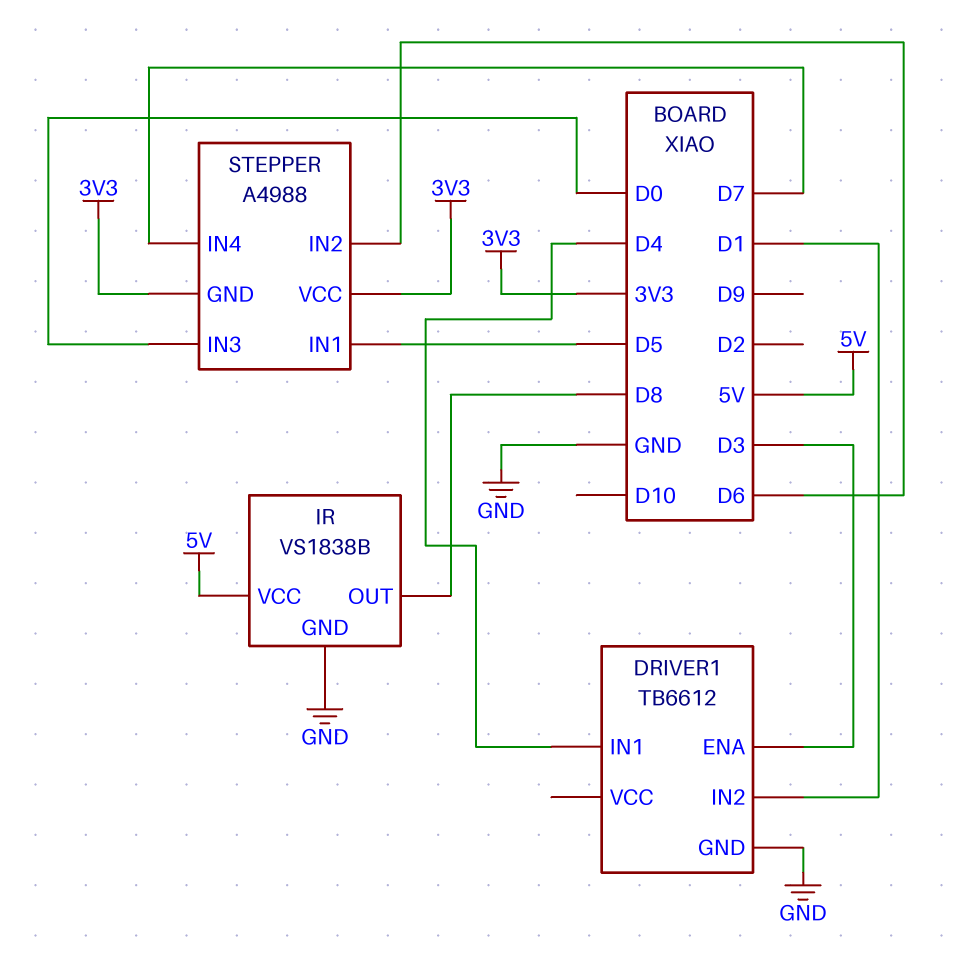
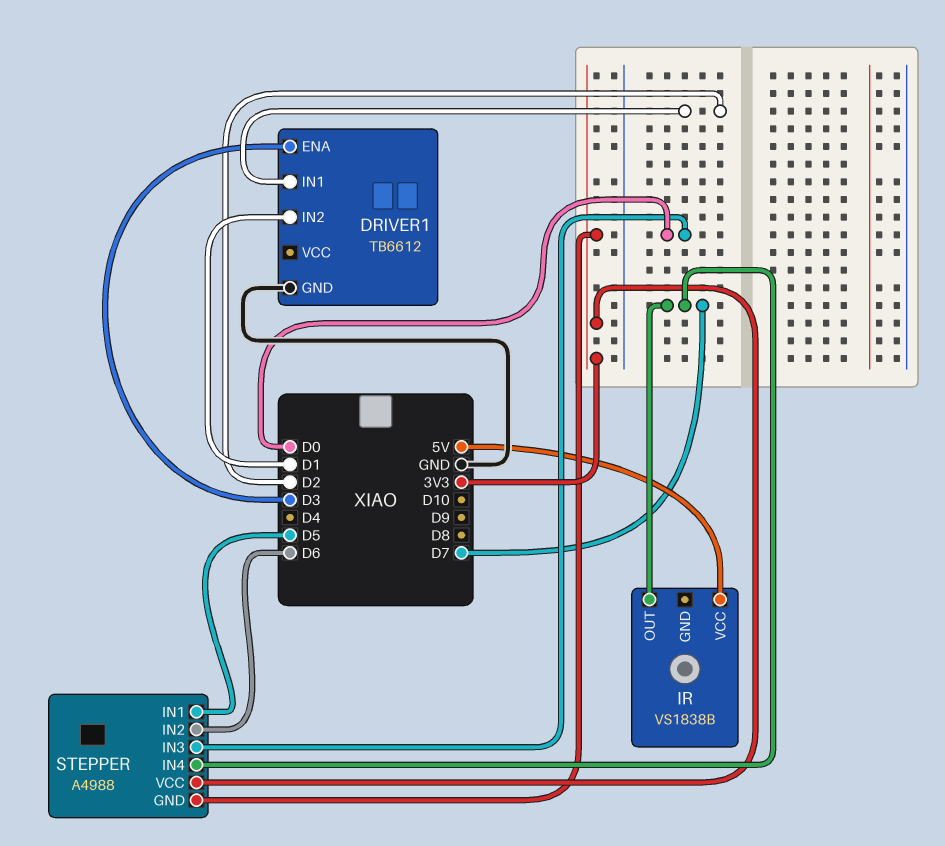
DRIVER1 pin IN1: D4 -> D2
IR pin GND: GND -> none
IR pin OUT: D8 -> D7

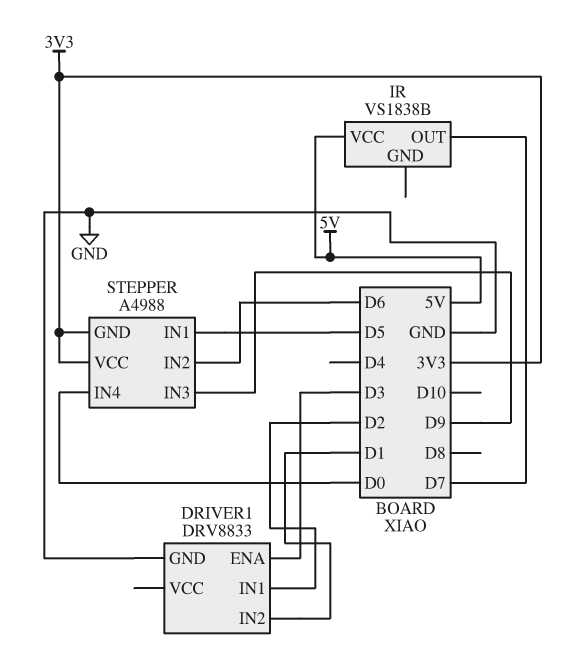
DRIVER1: TB6612 -> DRV8833
STEPPER pin IN3: D0 -> D9
STEPPER pin IN4: D7 -> D0

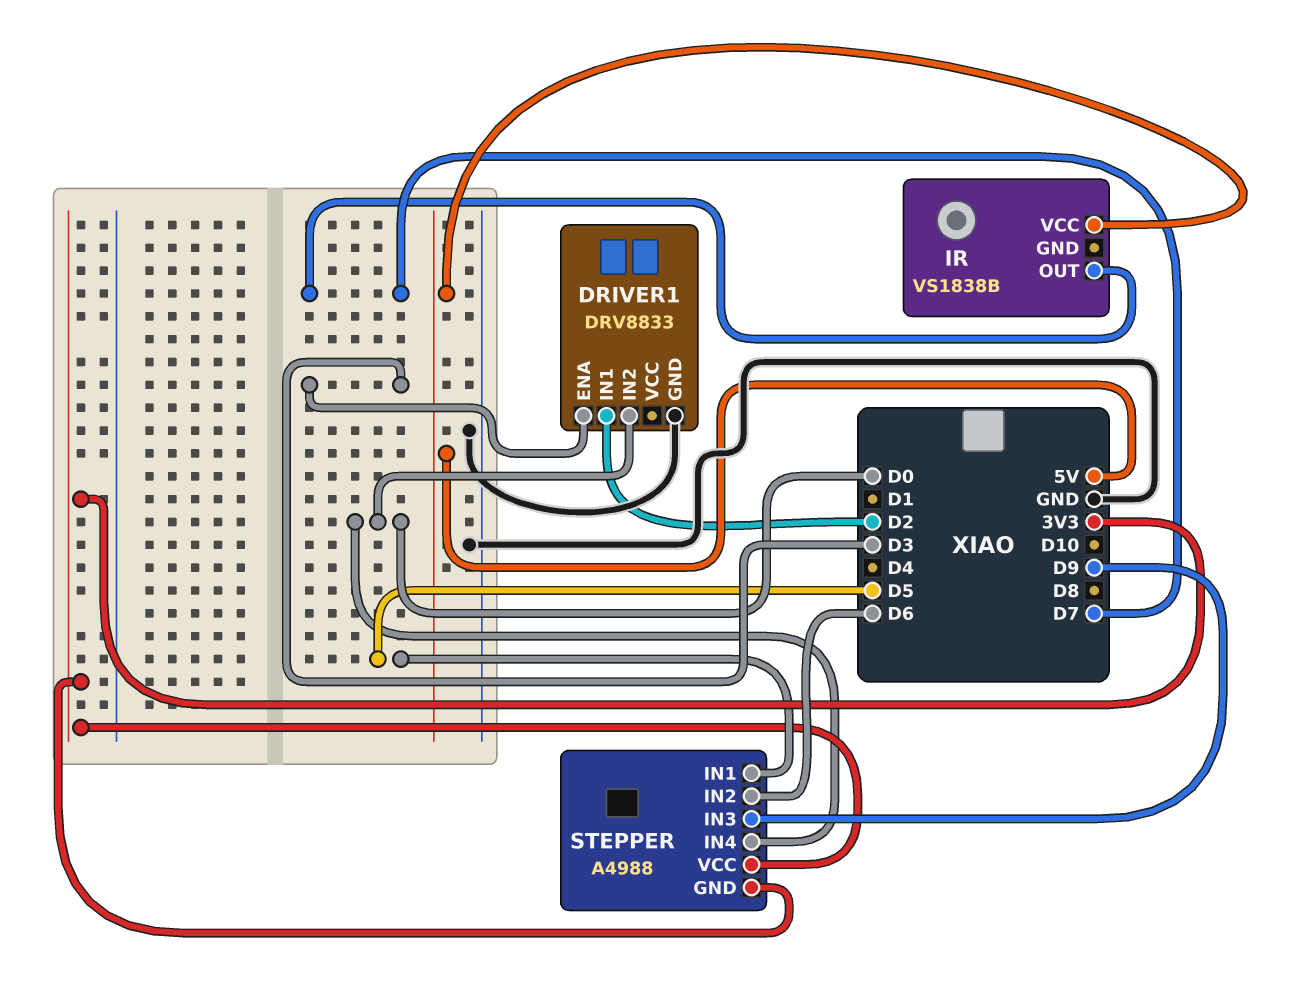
DRIVER1 pin IN2: D1 -> D0

